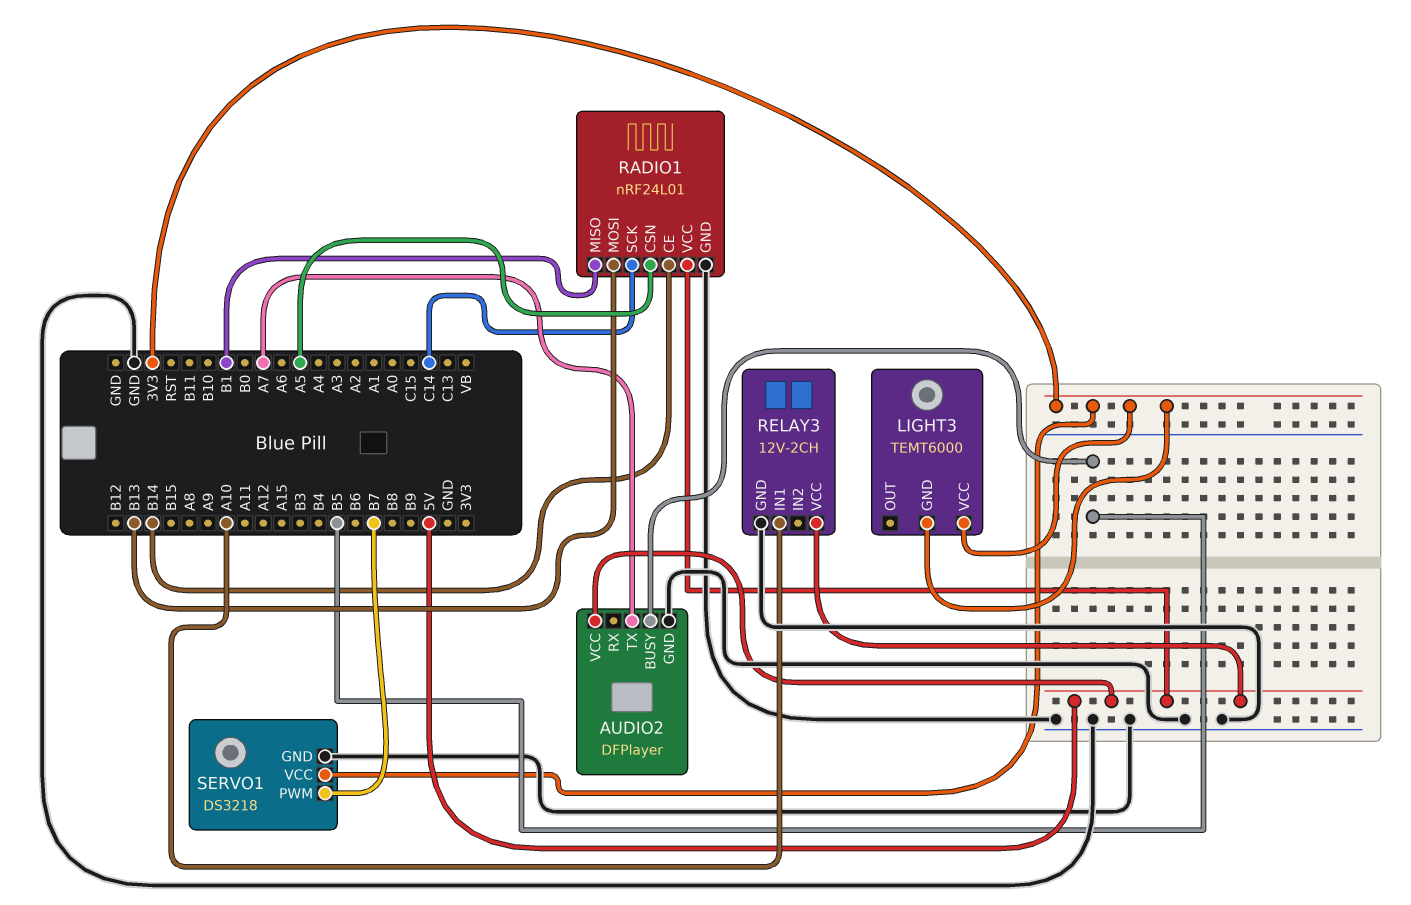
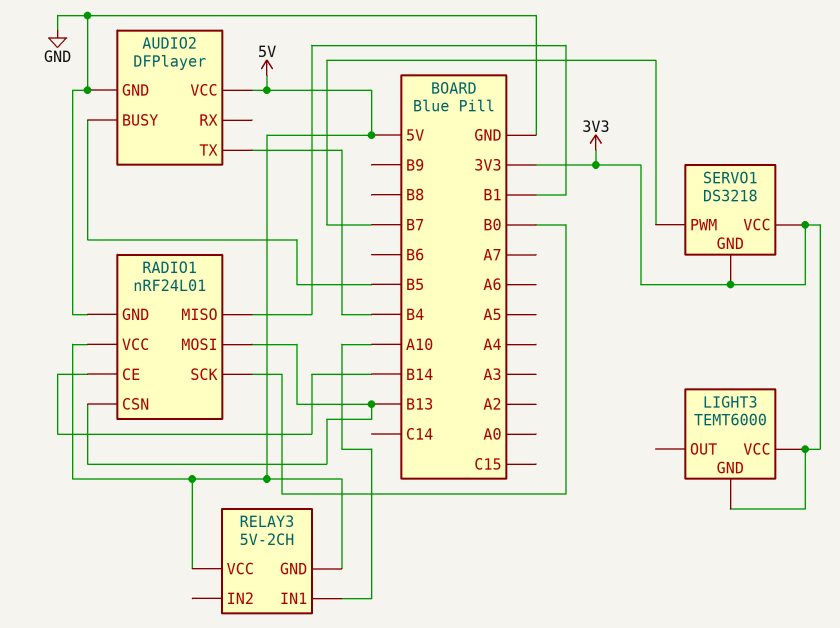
AUDIO2 pin TX: A7 -> B4
RADIO1 pin CSN: A5 -> B13
RADIO1 pin SCK: C14 -> B0
RELAY3: 12V-2CH -> 5V-2CH
RELAY3 pin GND: GND -> 5V
SERVO1 pin GND: GND -> 3V3

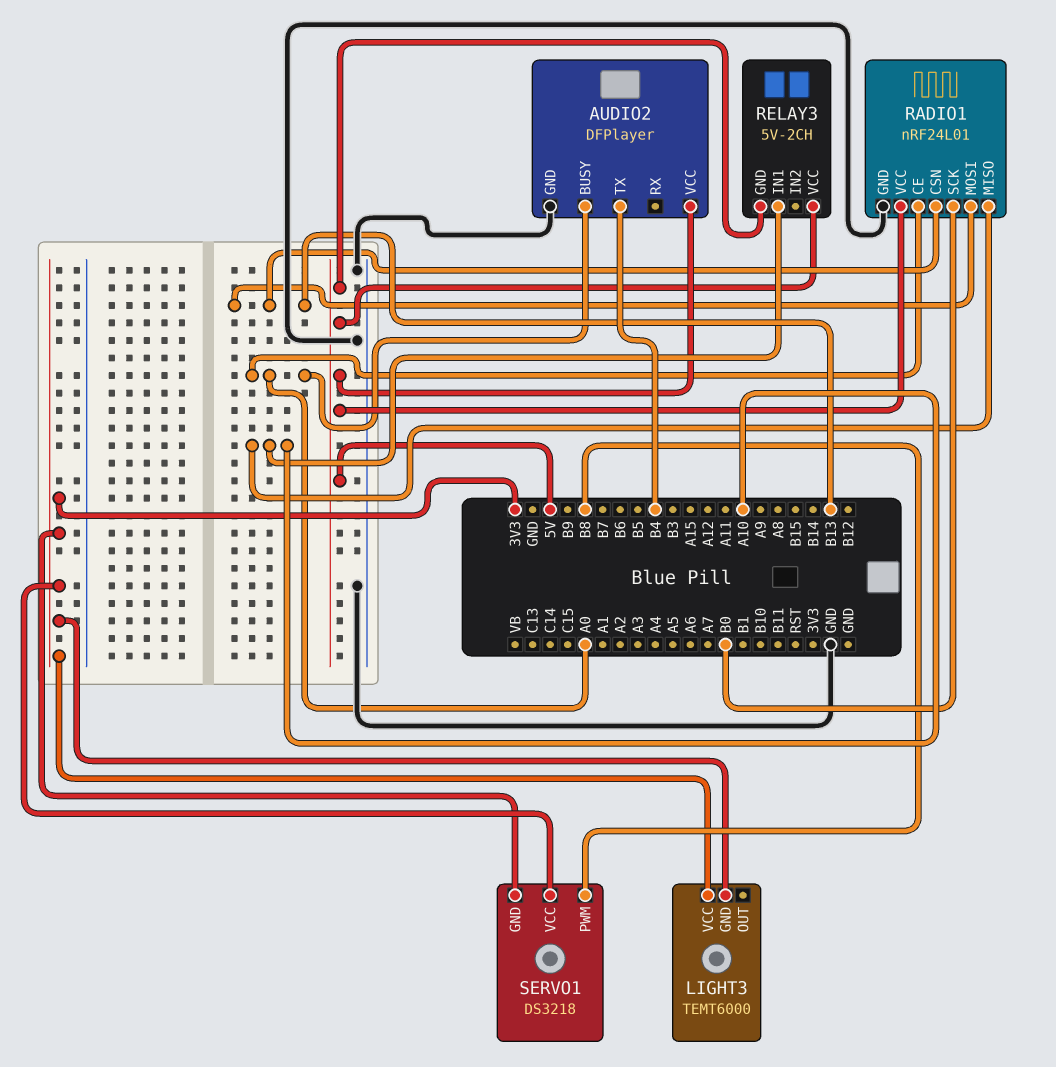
AUDIO2 pin BUSY: B5 -> A0
RADIO1 pin CE: B14 -> A0
RADIO1 pin MISO: B1 -> A10
SERVO1 pin PWM: B7 -> B8

